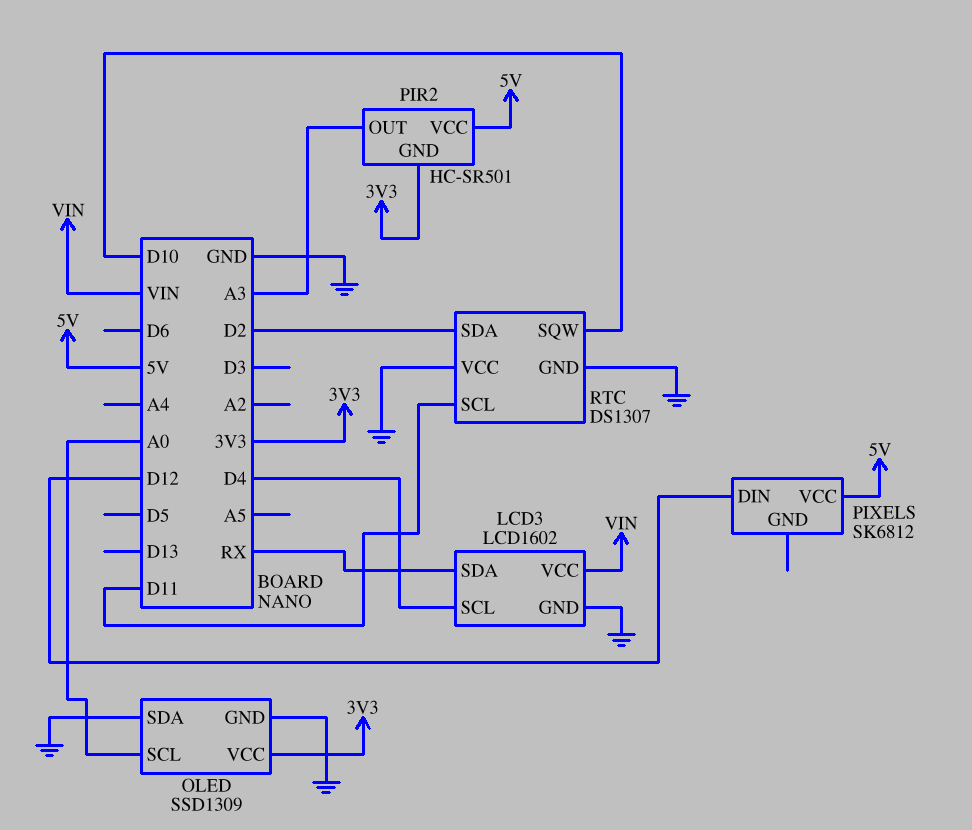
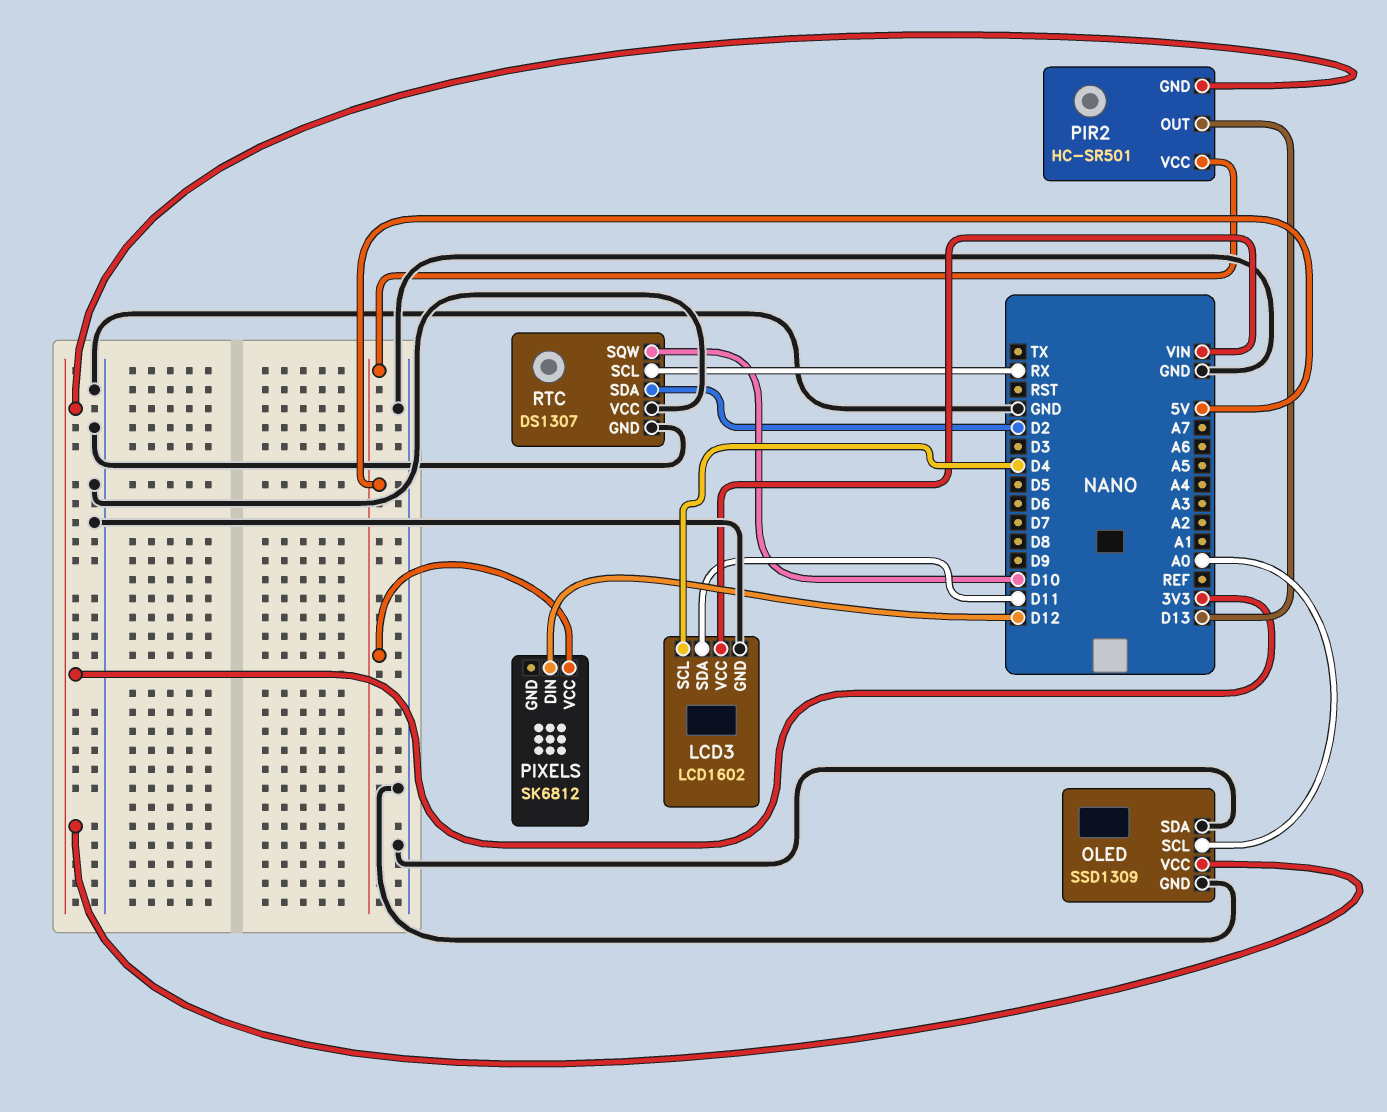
LCD3 pin SDA: RX -> D11
PIR2 pin OUT: A3 -> D13
RTC pin SCL: D11 -> RX

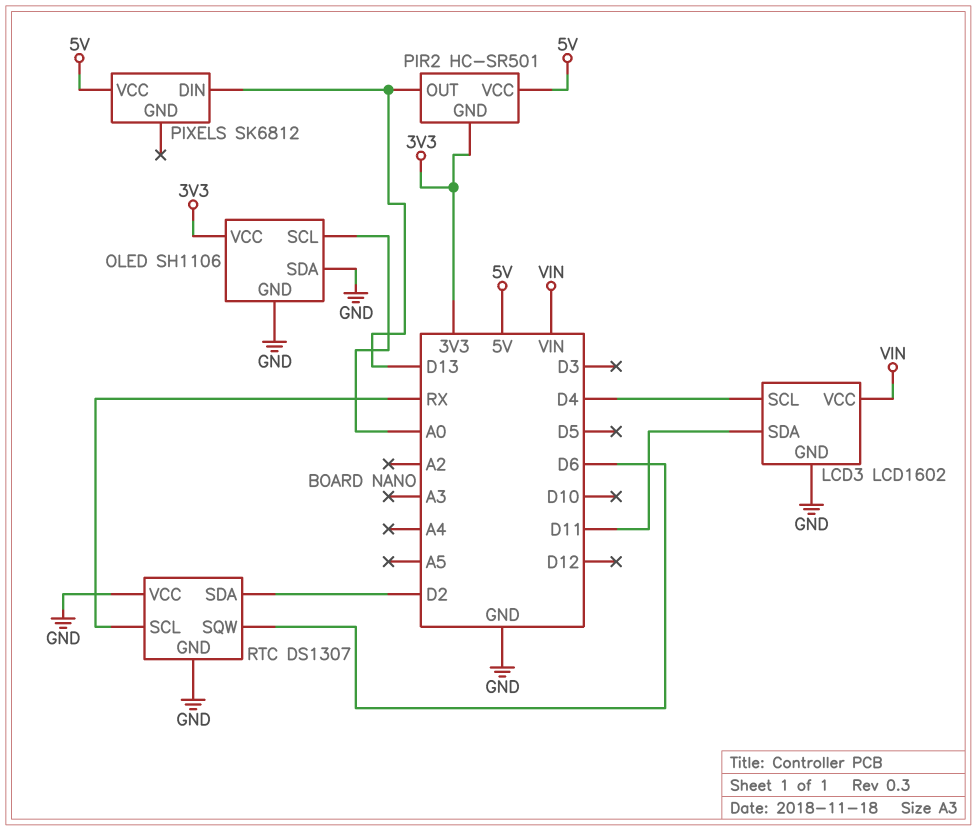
OLED: SSD1309 -> SH1106
PIXELS pin DIN: D12 -> D13
RTC pin SQW: D10 -> D6

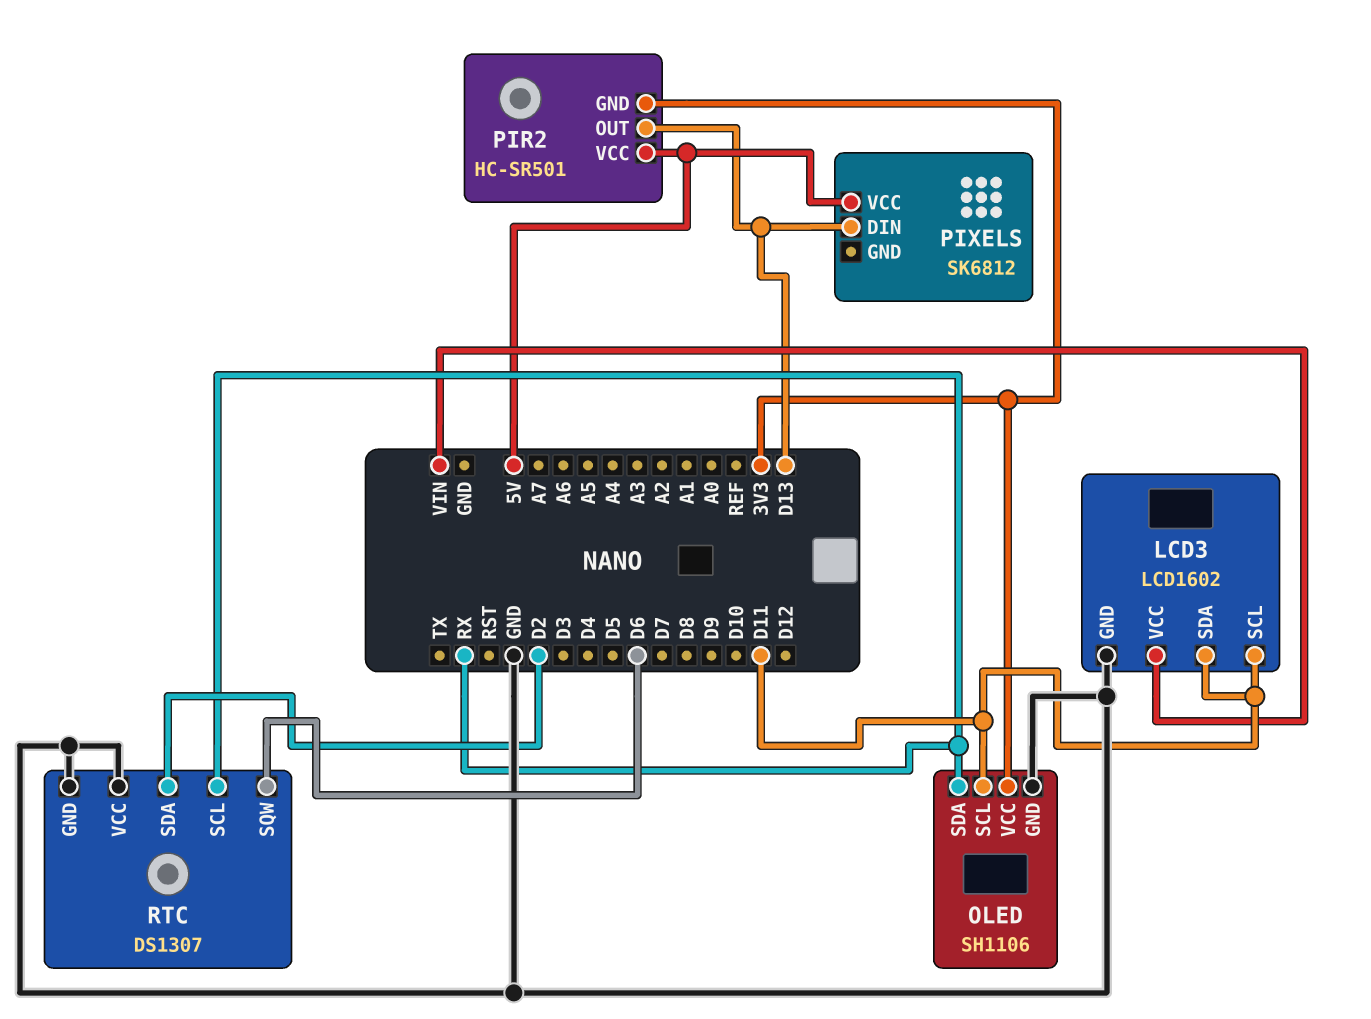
LCD3 pin SCL: D4 -> D11
OLED pin SCL: A0 -> D11
OLED pin SDA: GND -> RX

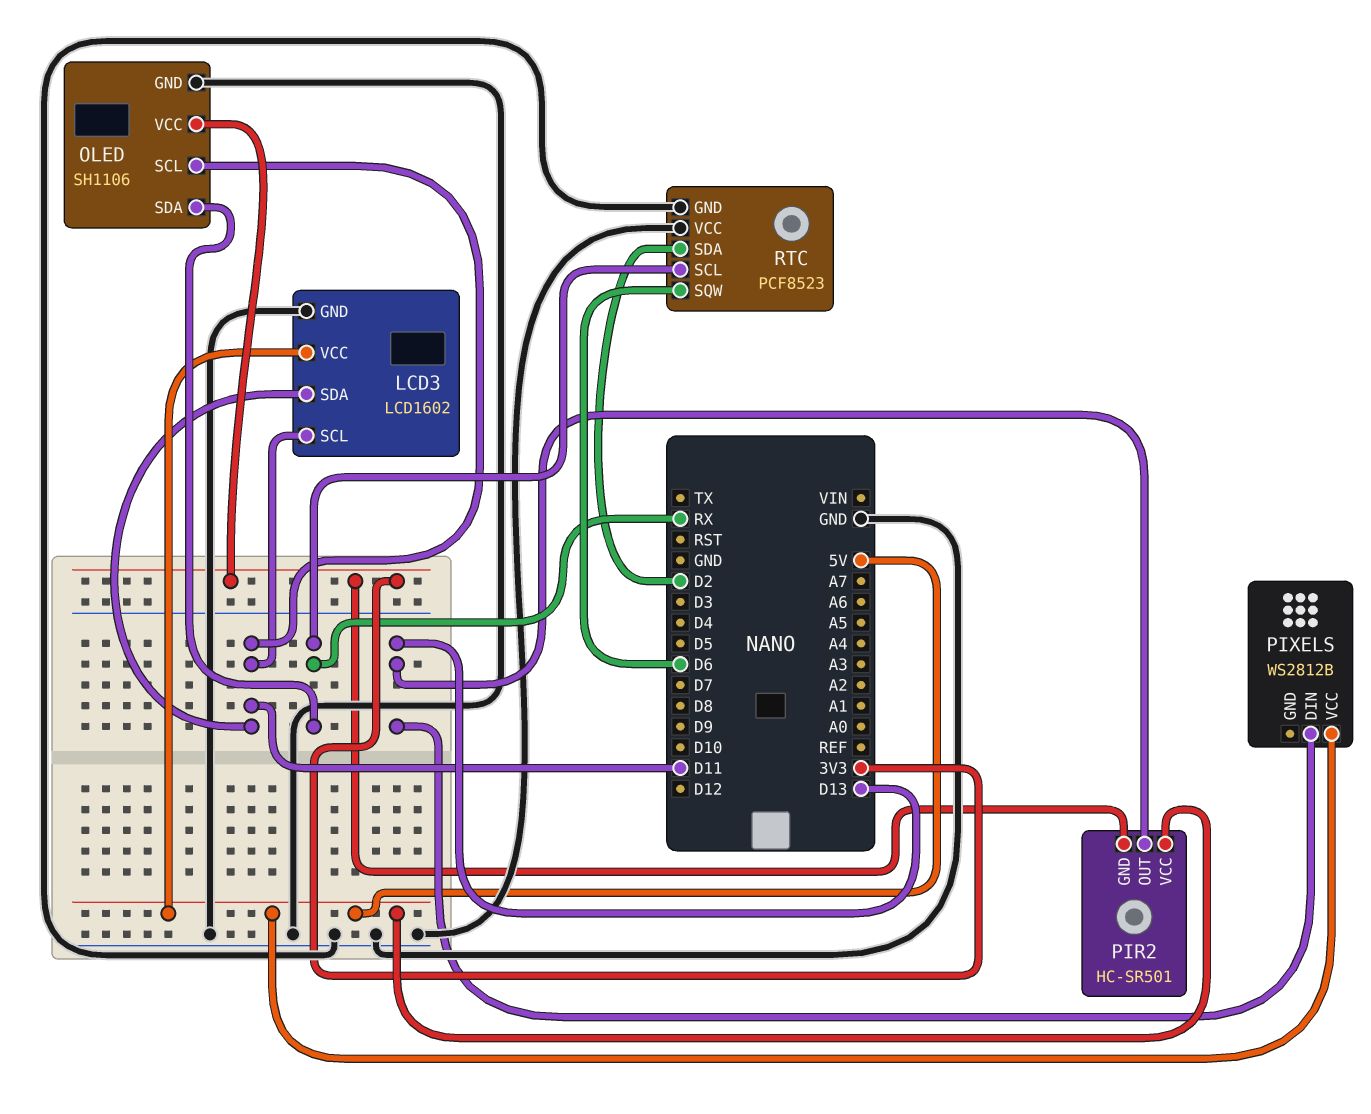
LCD3 pin VCC: VIN -> 5V
PIXELS: SK6812 -> WS2812B
RTC: DS1307 -> PCF8523

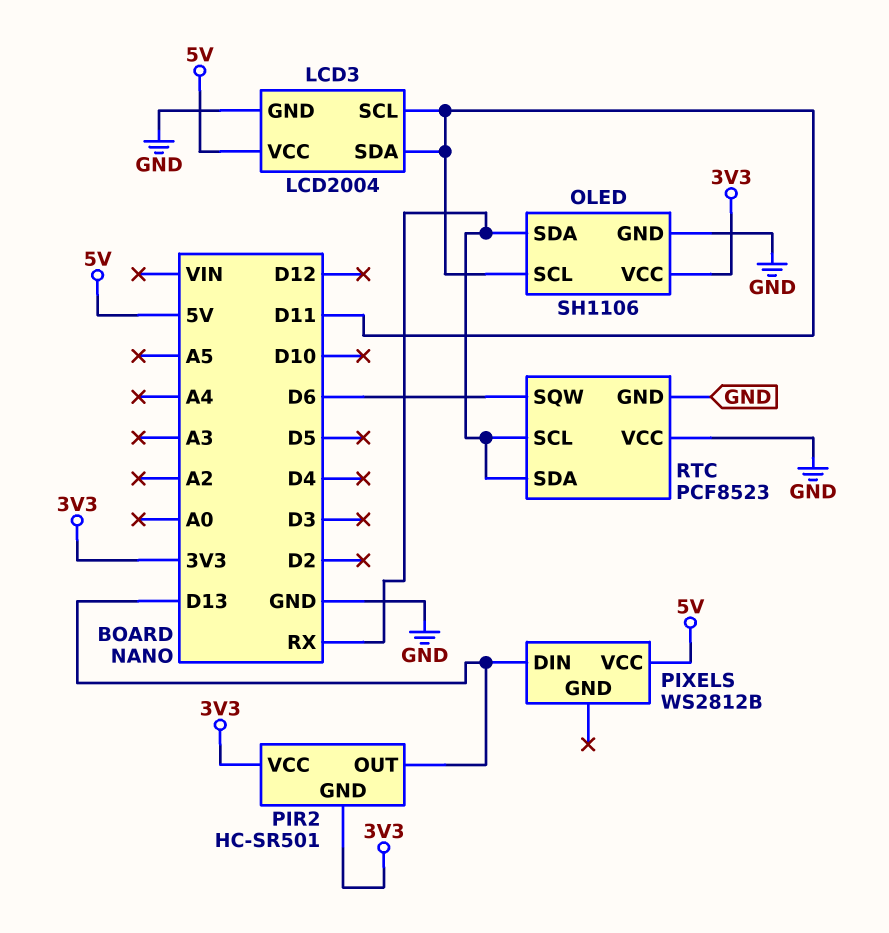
LCD3: LCD1602 -> LCD2004
PIR2 pin VCC: 5V -> 3V3
RTC pin SDA: D2 -> RX

